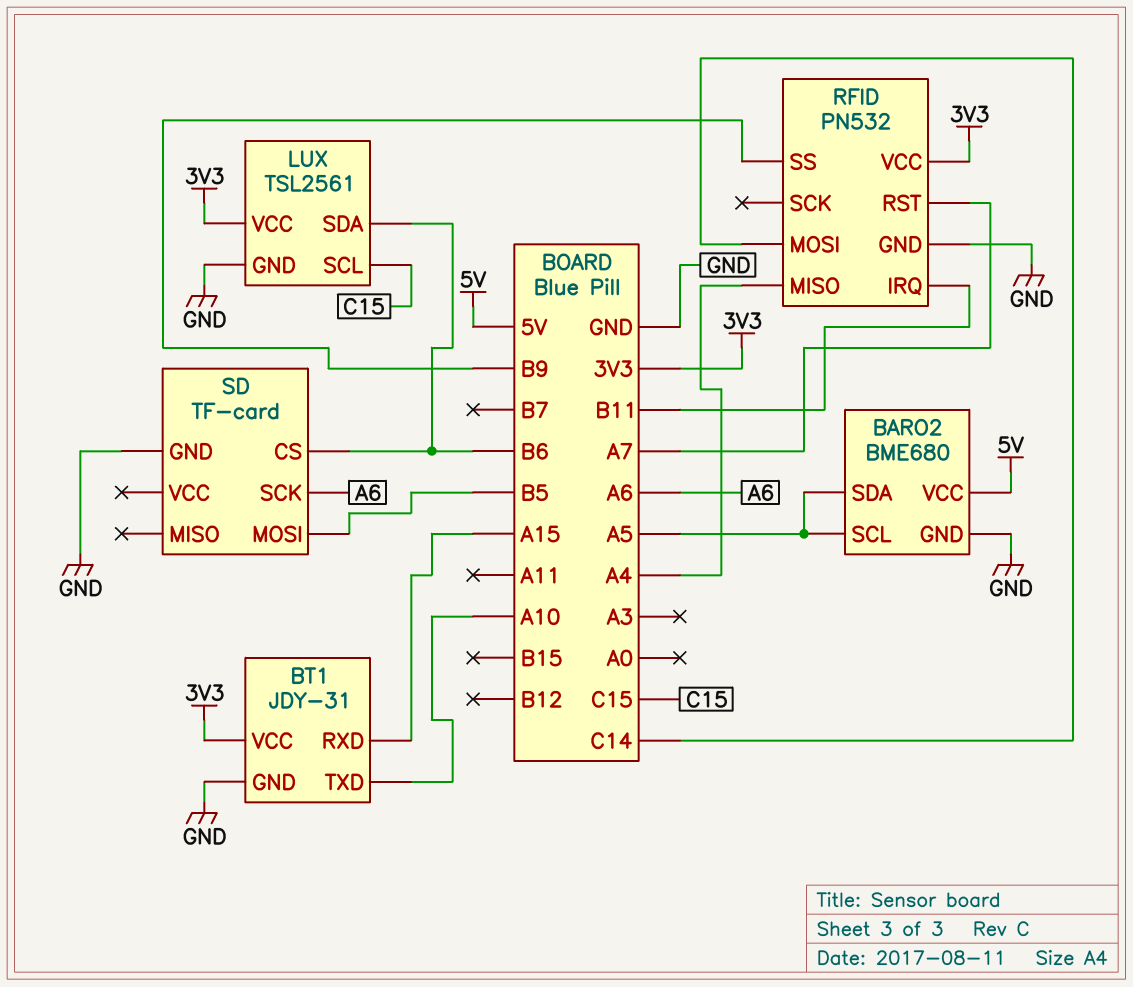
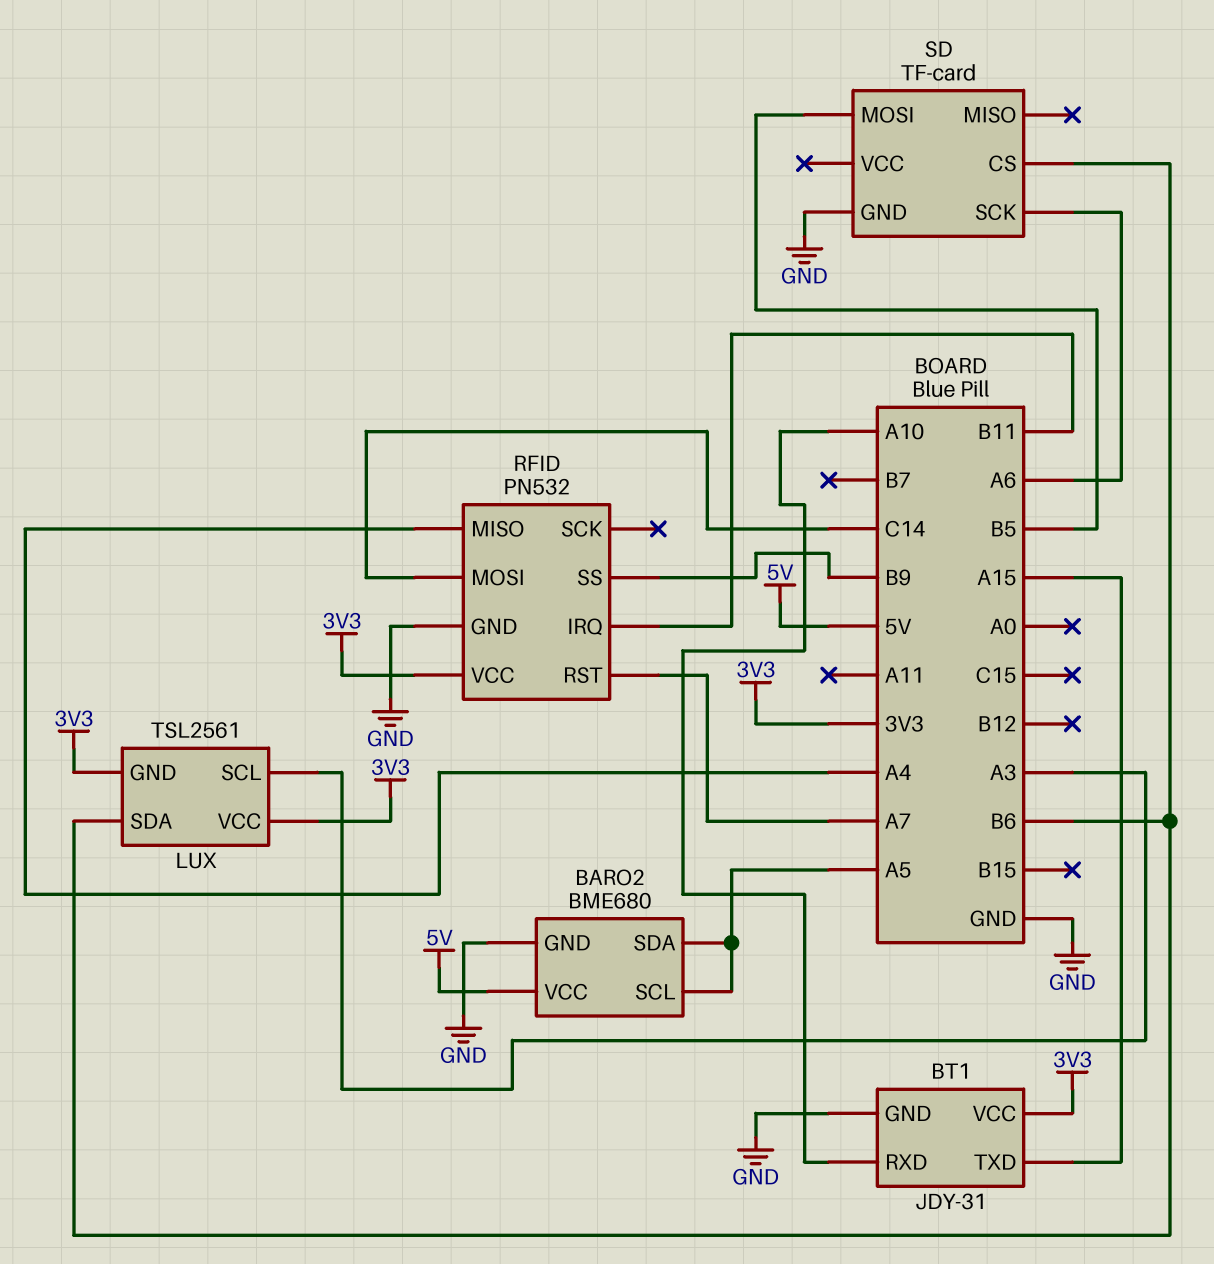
BT1 pin RXD: A15 -> A10
BT1 pin TXD: A10 -> A15
LUX pin GND: GND -> 3V3
LUX pin SCL: C15 -> A3

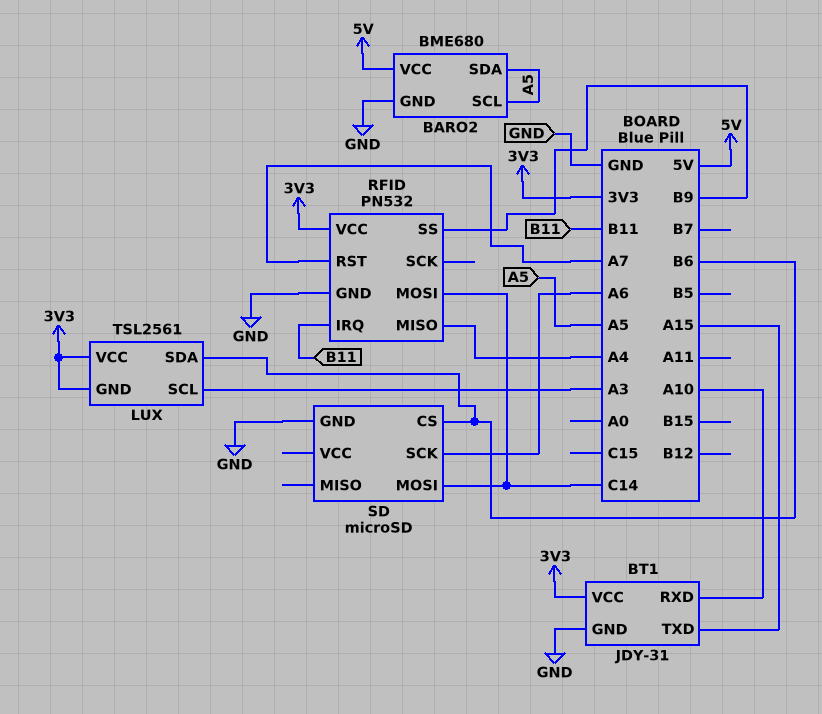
SD: TF-card -> microSD
SD pin MOSI: B5 -> C14

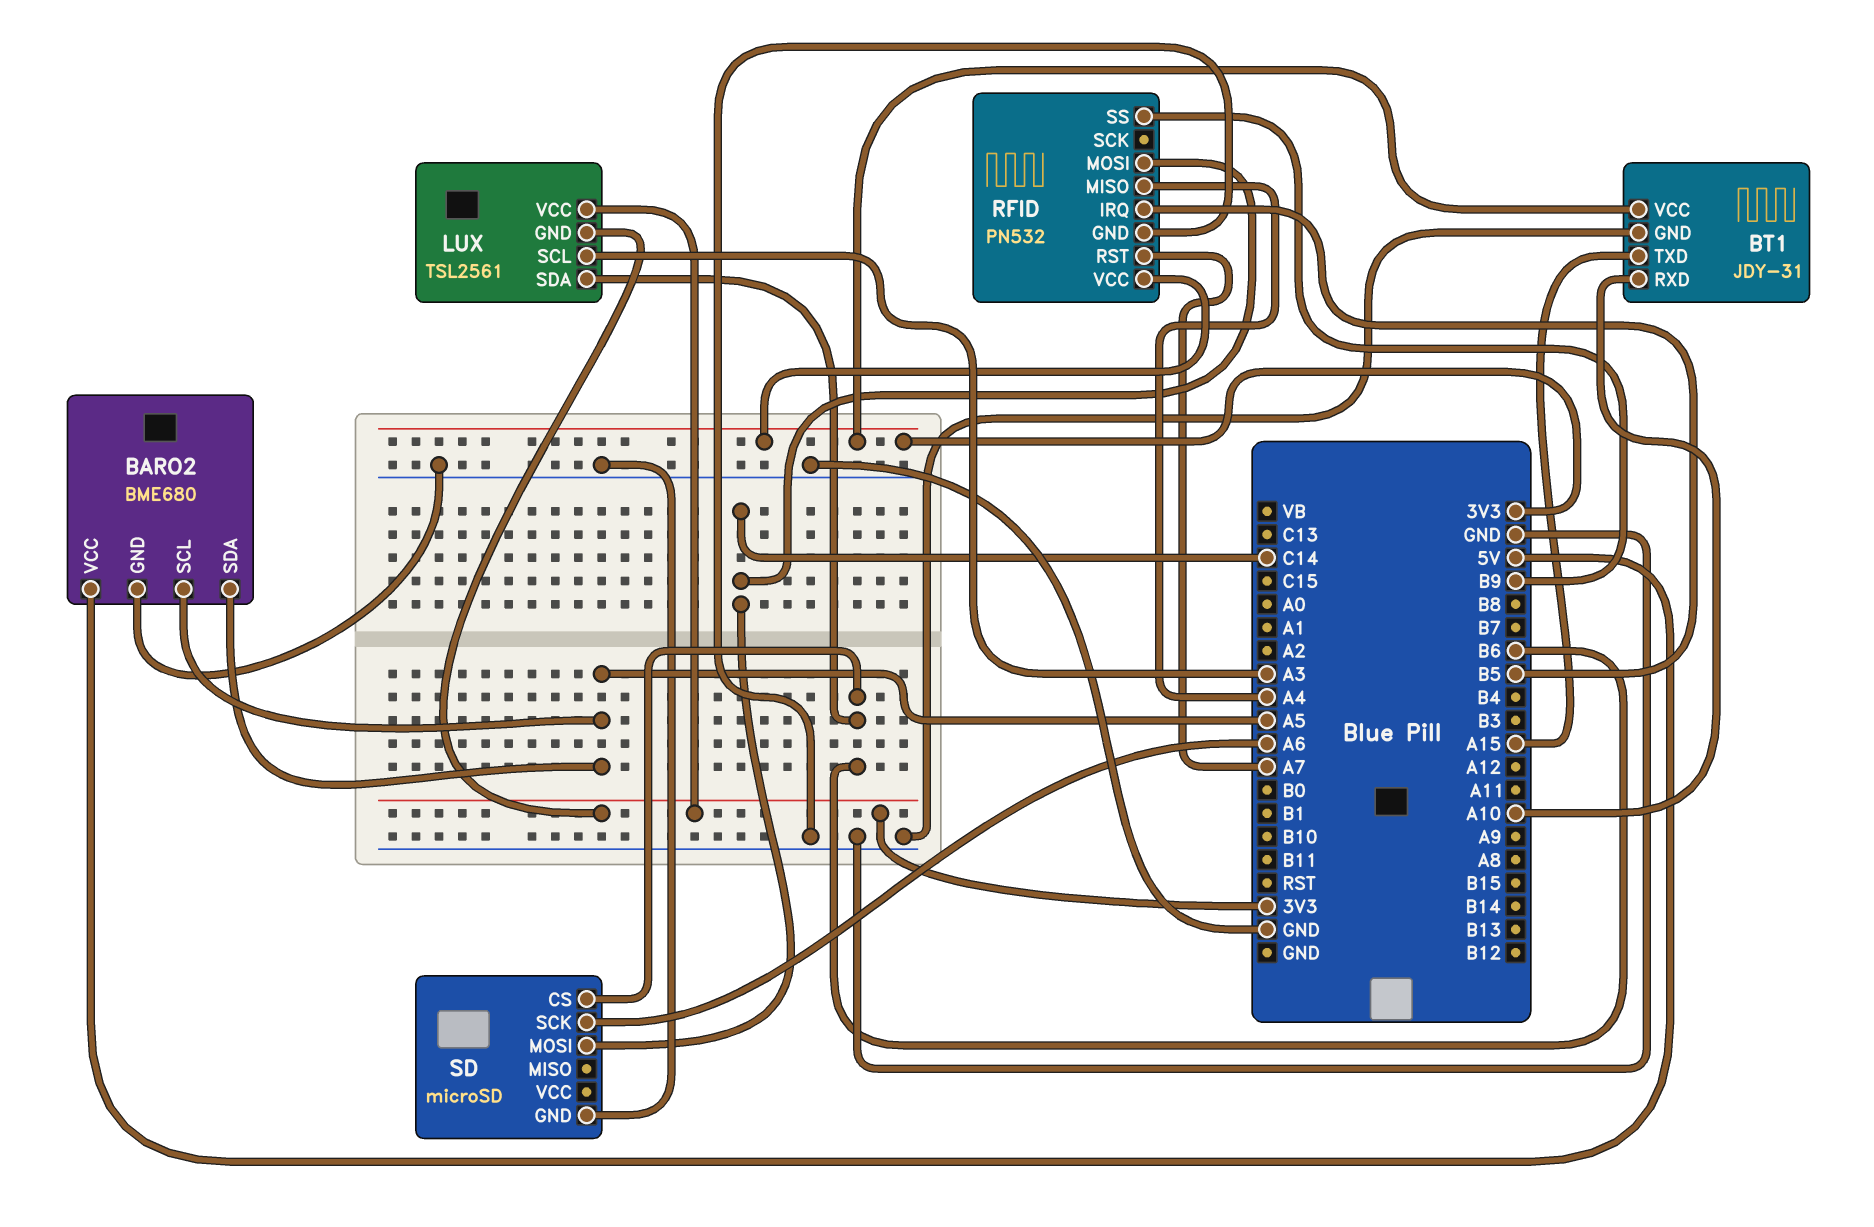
RFID pin IRQ: B11 -> B5

